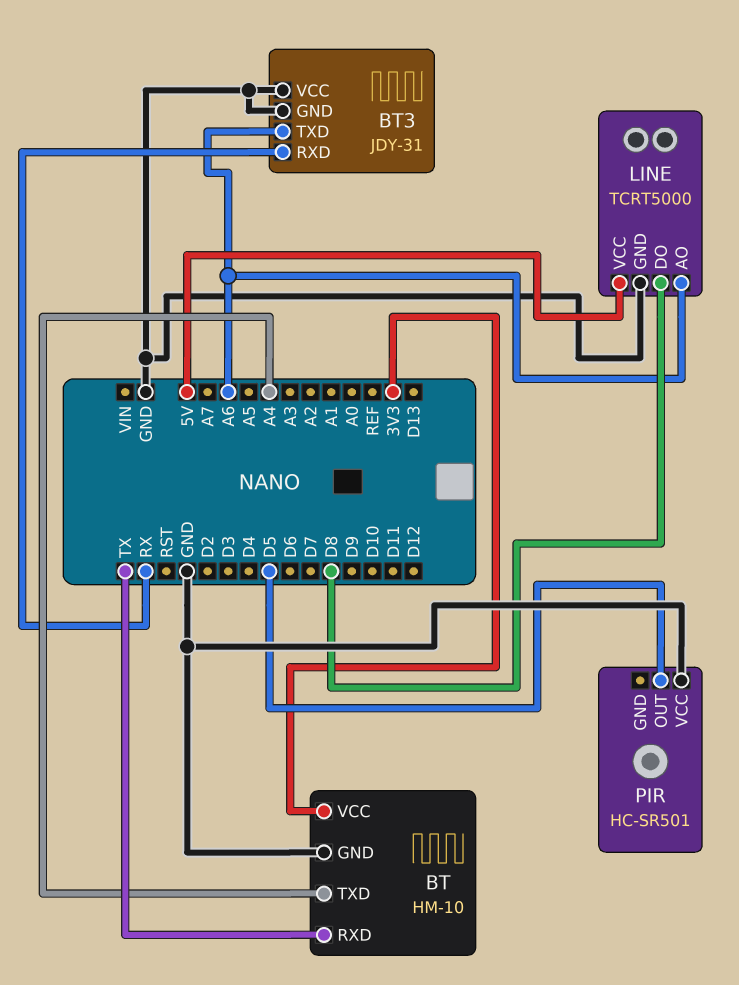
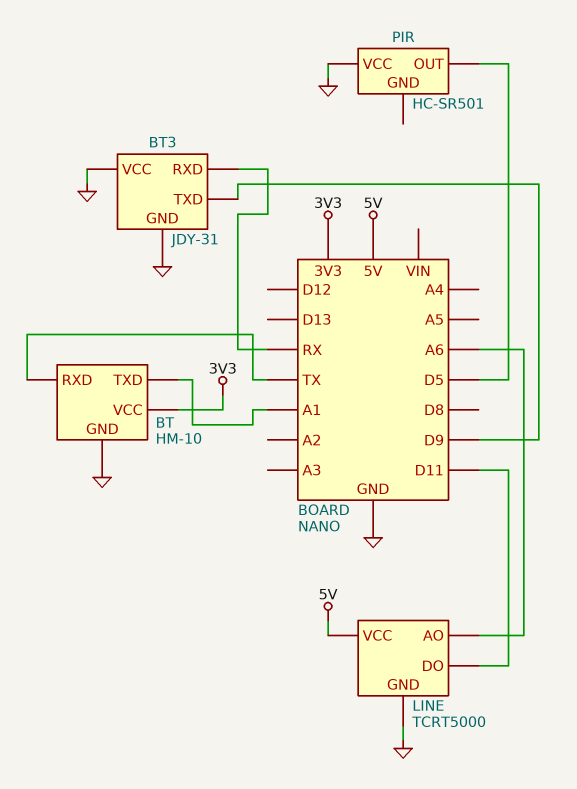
BT pin TXD: A4 -> A1
BT3 pin TXD: A6 -> D9
LINE pin DO: D8 -> D11

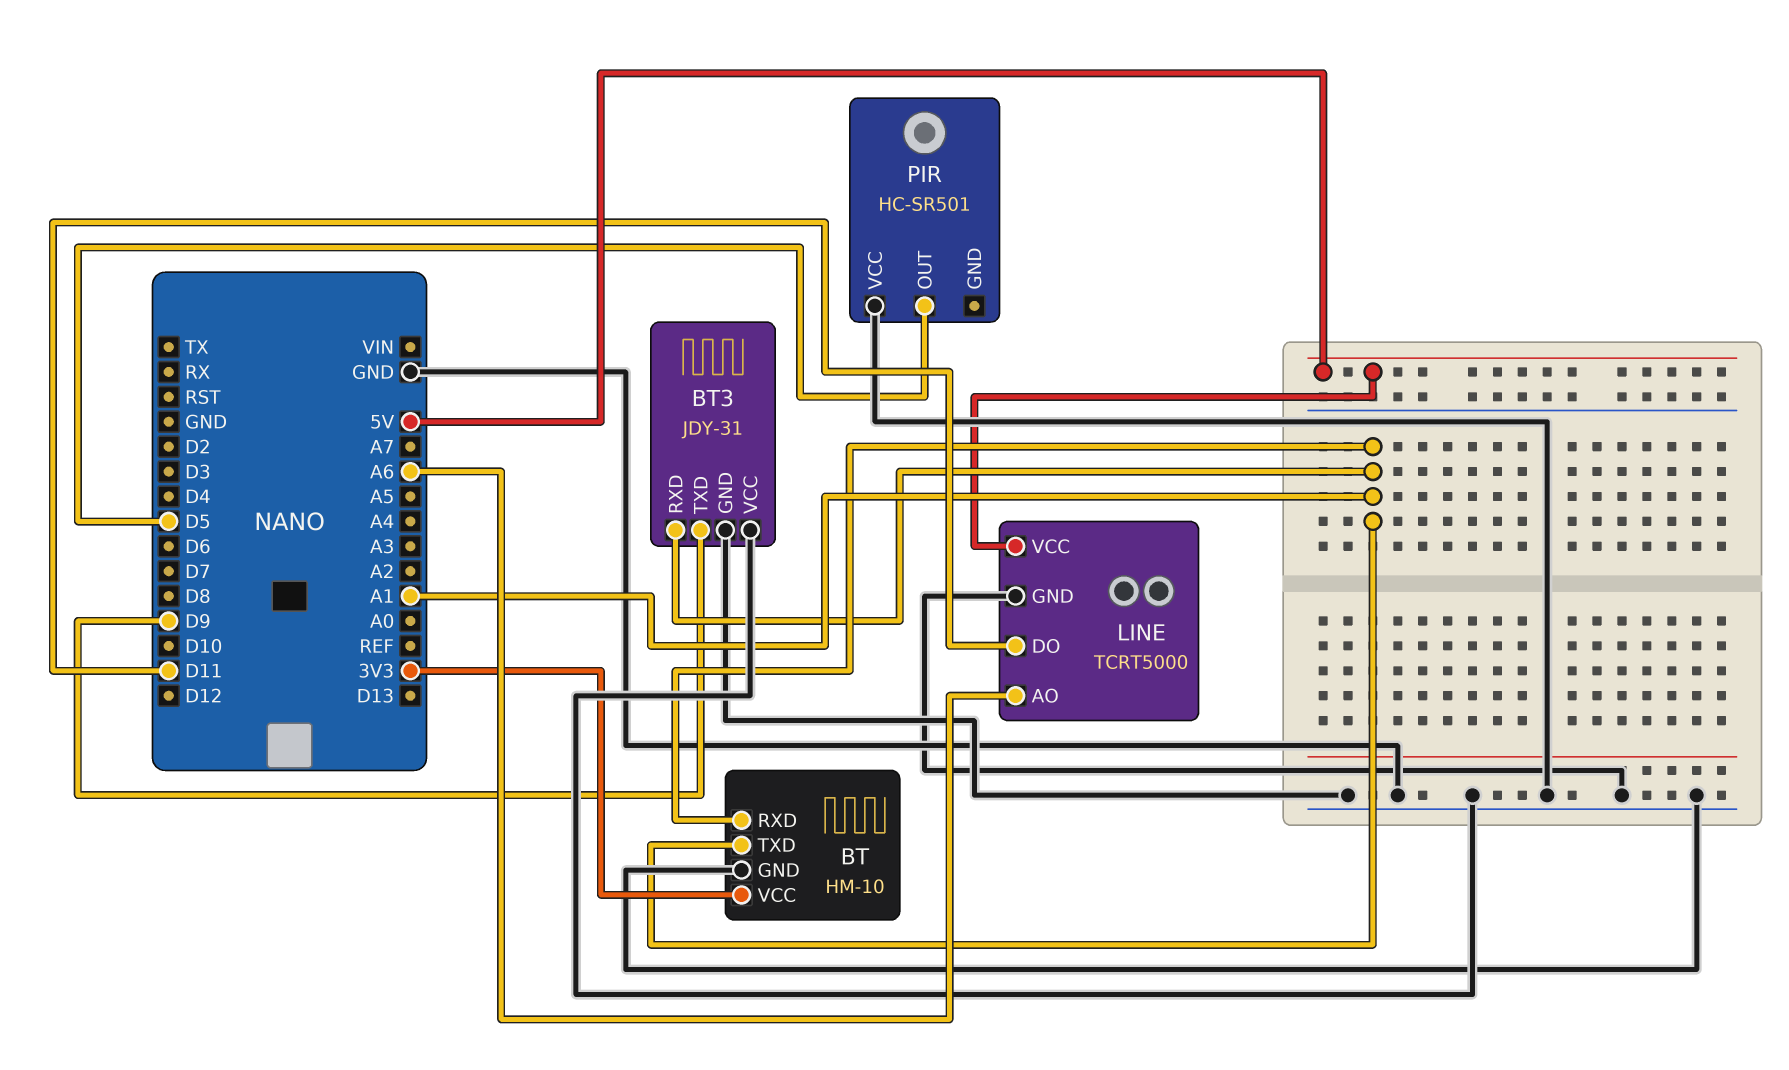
BT pin RXD: TX -> A1
BT3 pin RXD: RX -> A1

